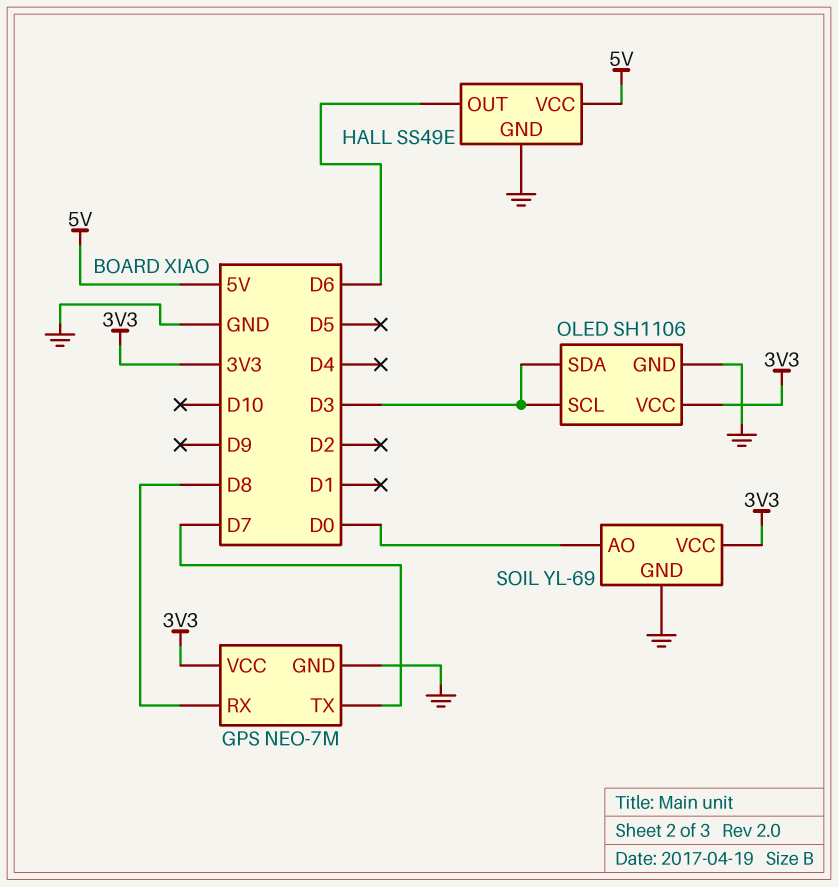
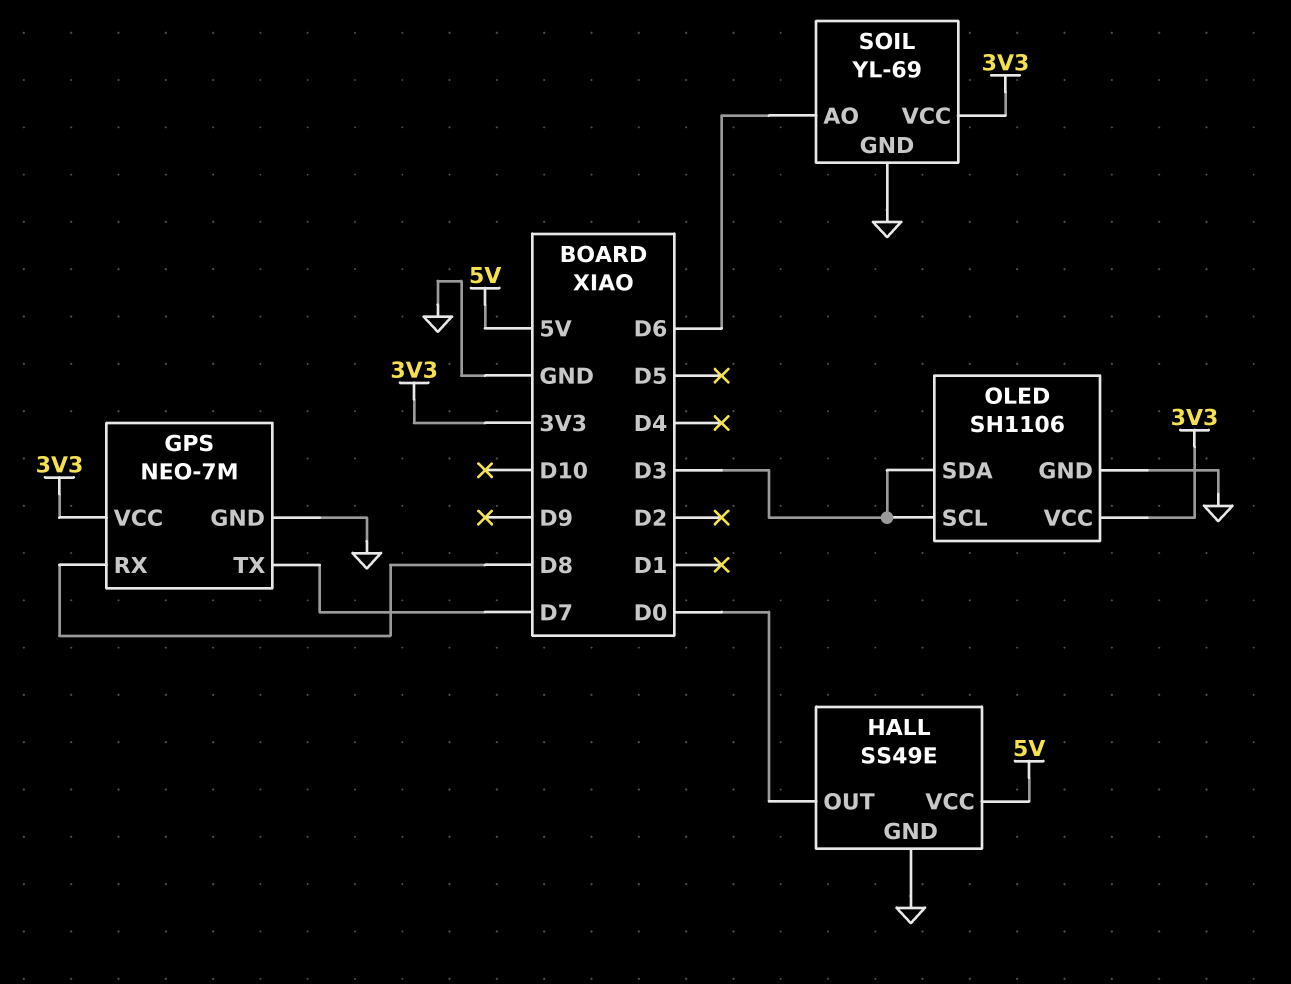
HALL pin OUT: D6 -> D0
SOIL pin AO: D0 -> D6

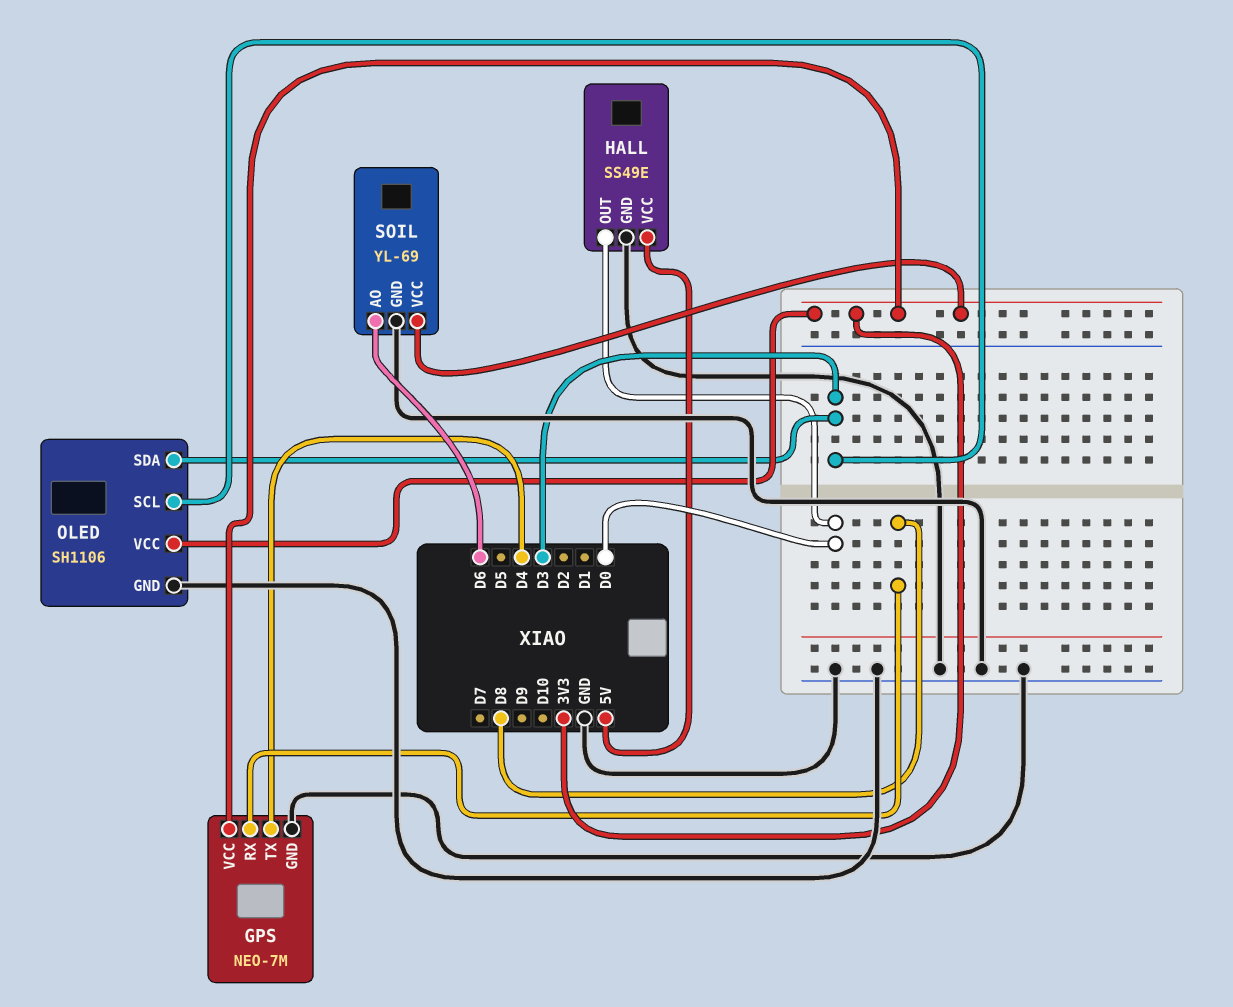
GPS pin TX: D7 -> D4

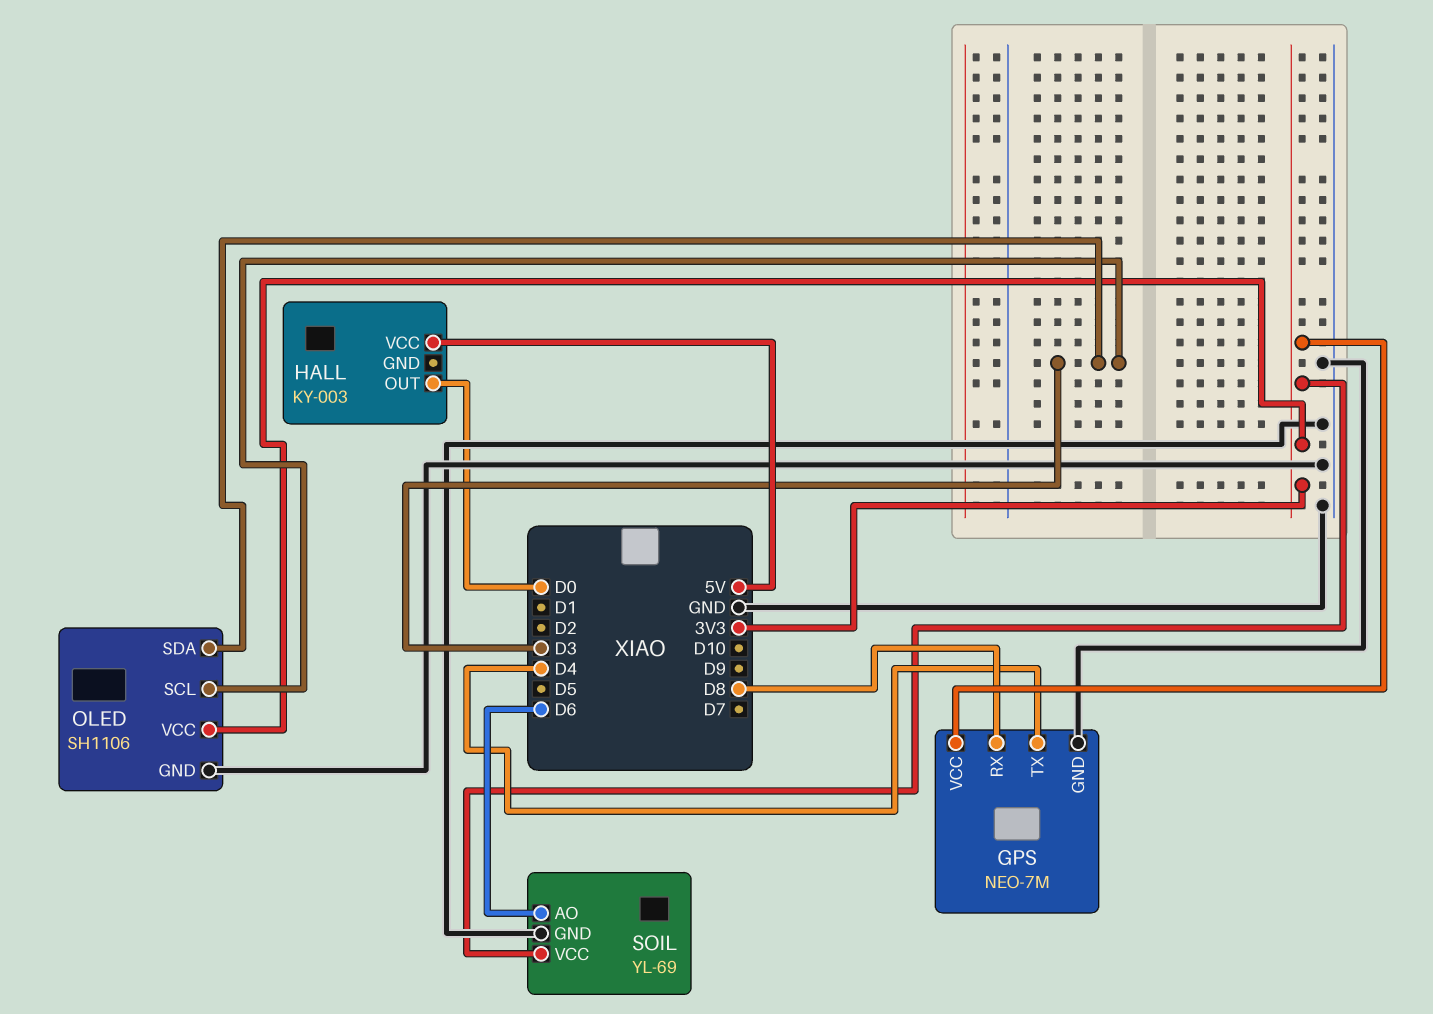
HALL: SS49E -> KY-003
HALL pin GND: GND -> none

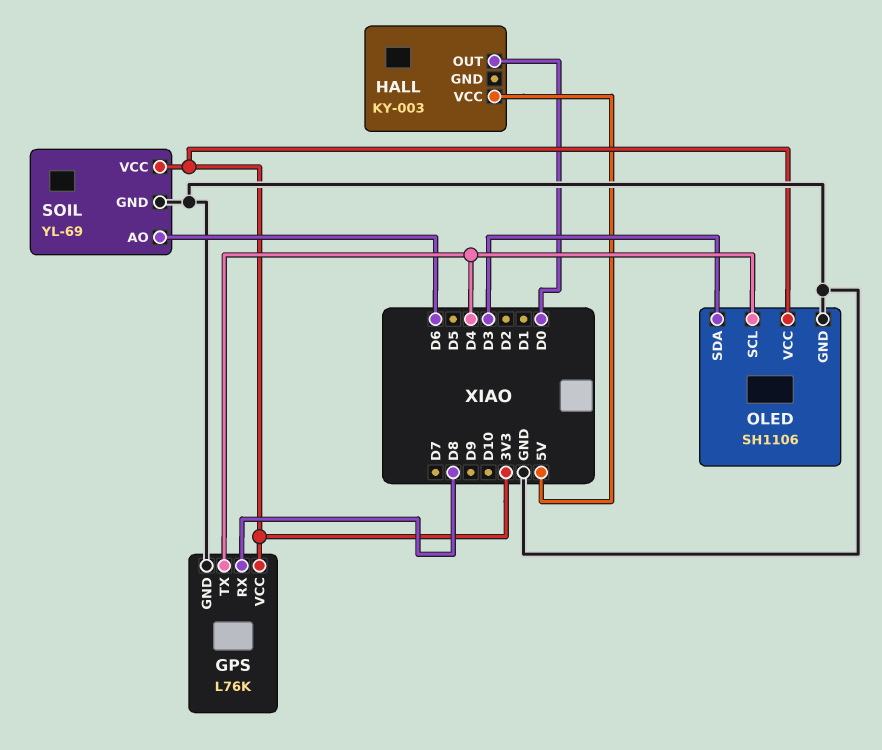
GPS: NEO-7M -> L76K
OLED pin SCL: D3 -> D4

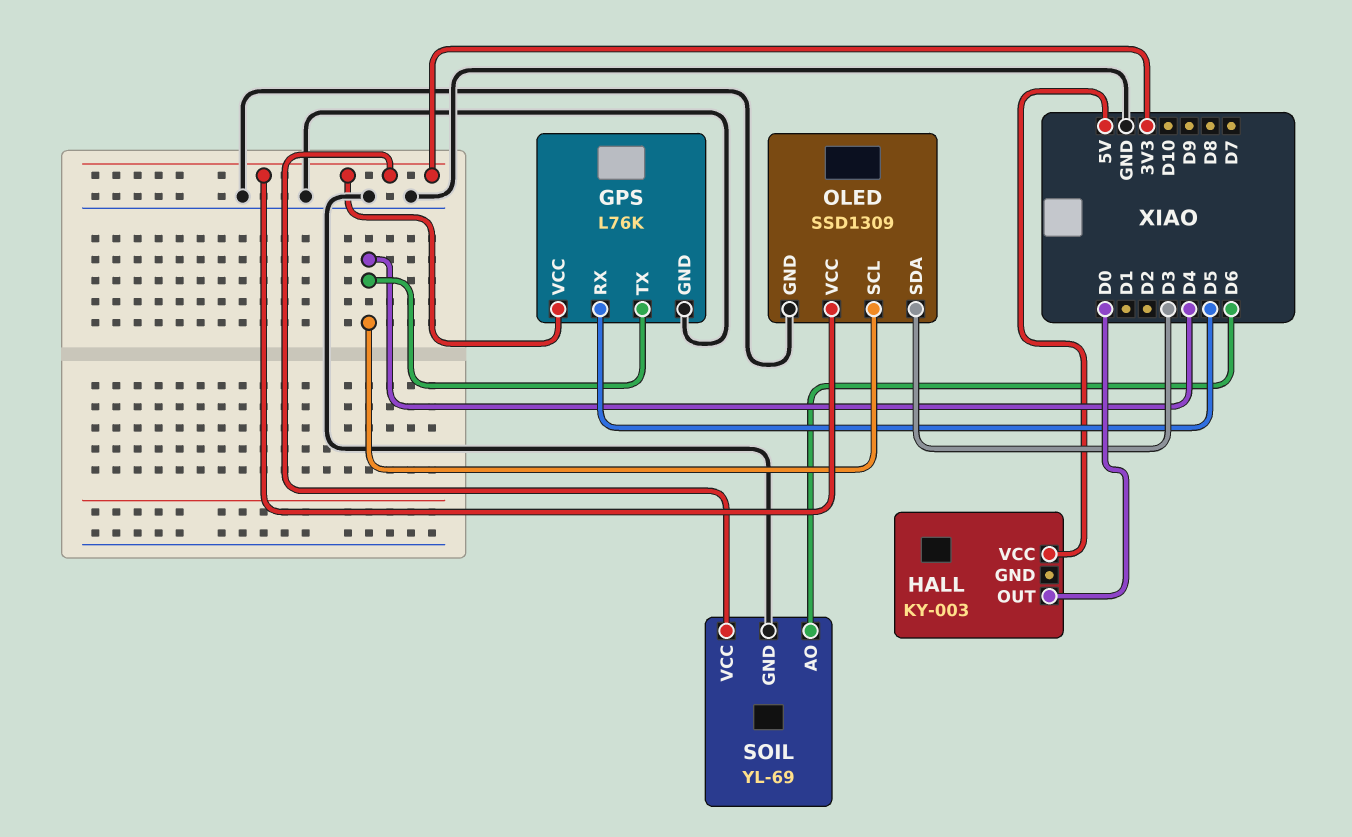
GPS pin RX: D8 -> D5
OLED: SH1106 -> SSD1309

